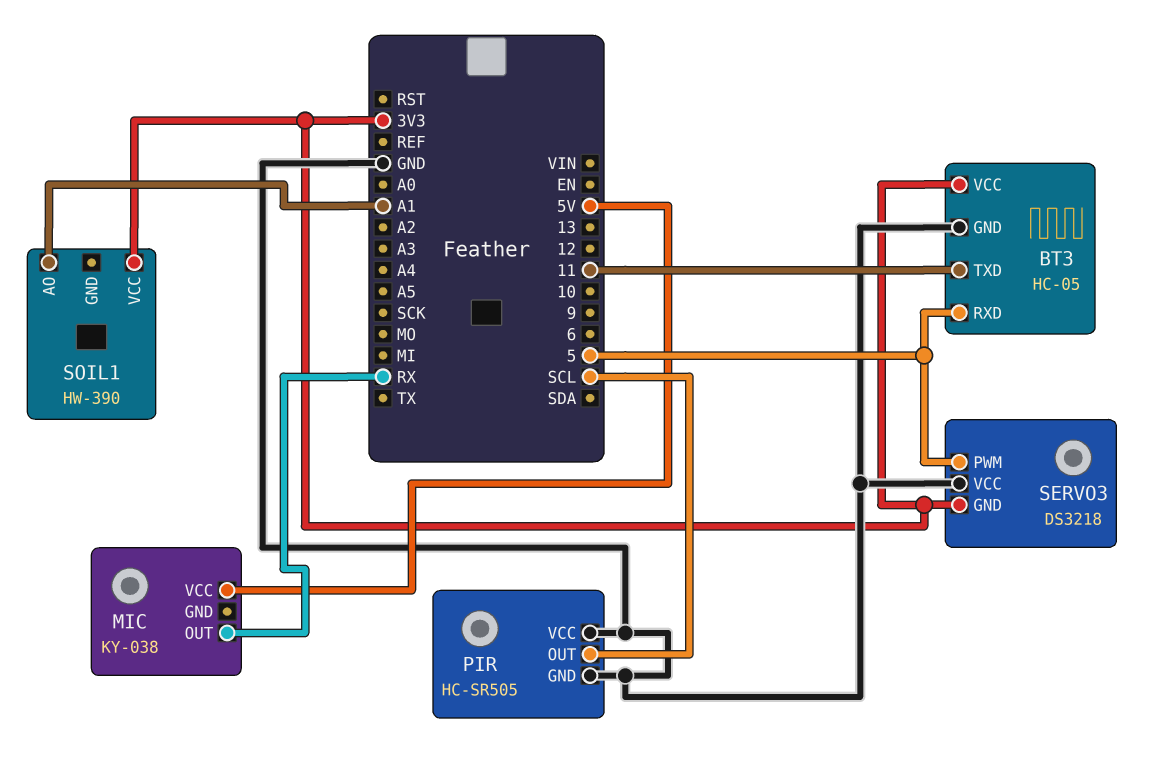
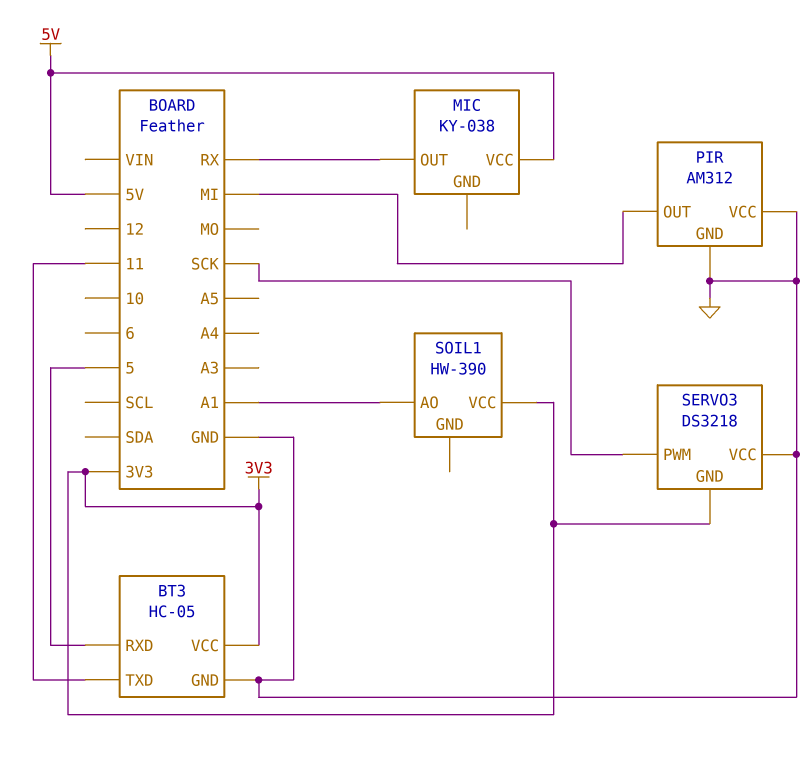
PIR: HC-SR505 -> AM312
PIR pin OUT: SCL -> MI
SERVO3 pin PWM: 5 -> SCK

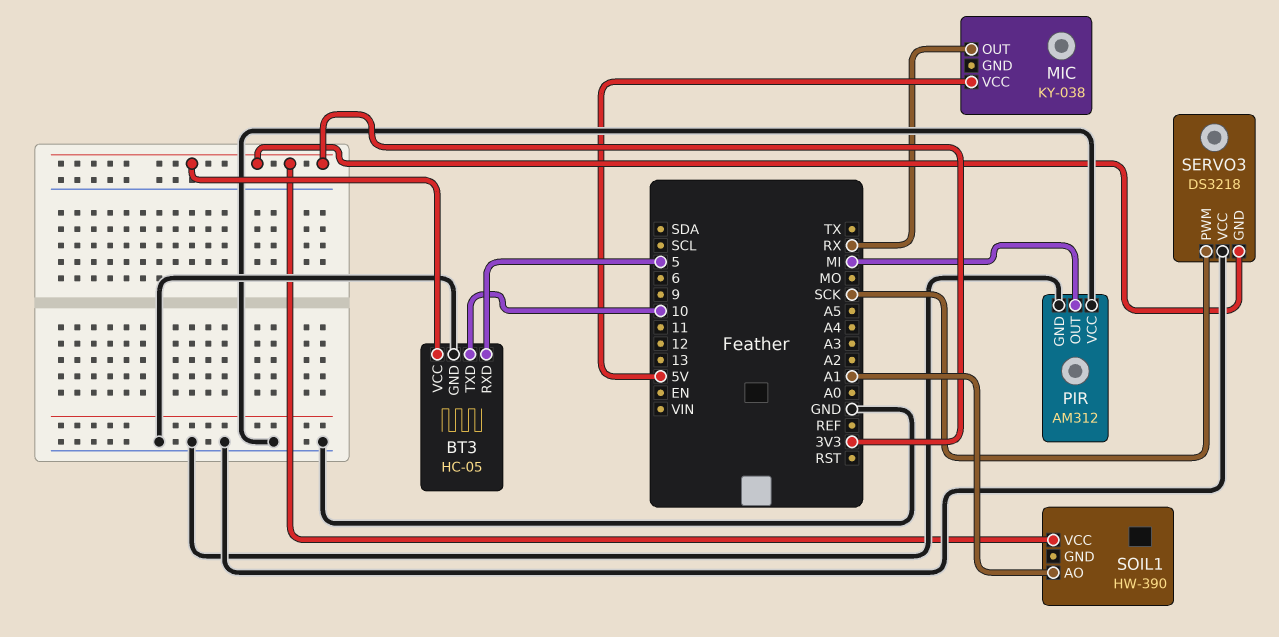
BT3 pin TXD: 11 -> 10

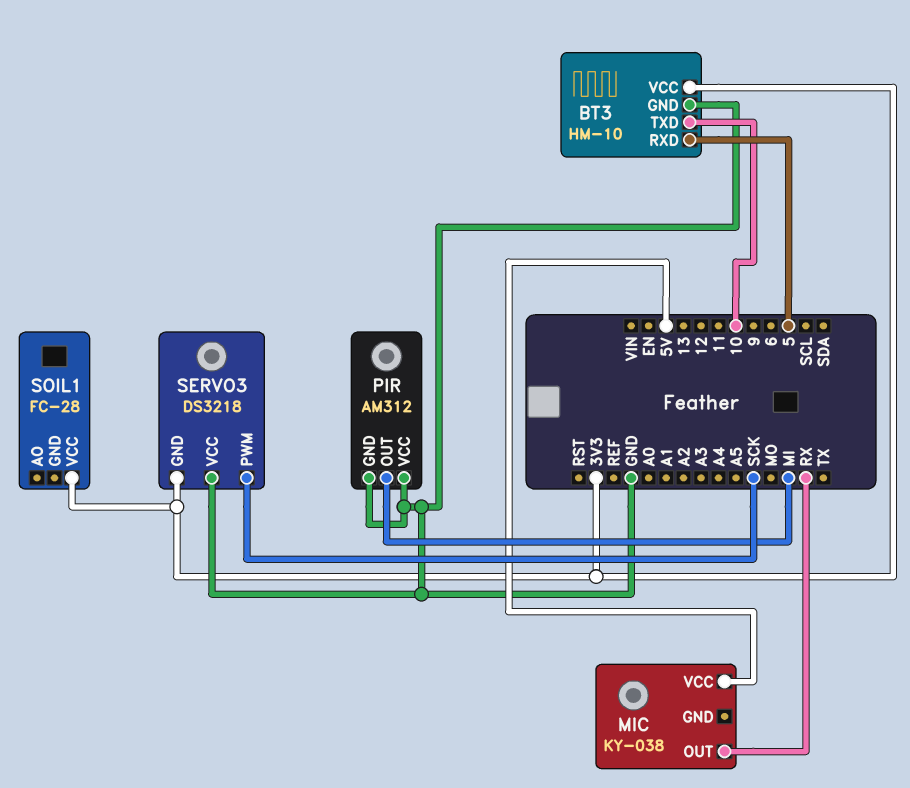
BT3: HC-05 -> HM-10
SOIL1: HW-390 -> FC-28
SOIL1 pin AO: A1 -> none

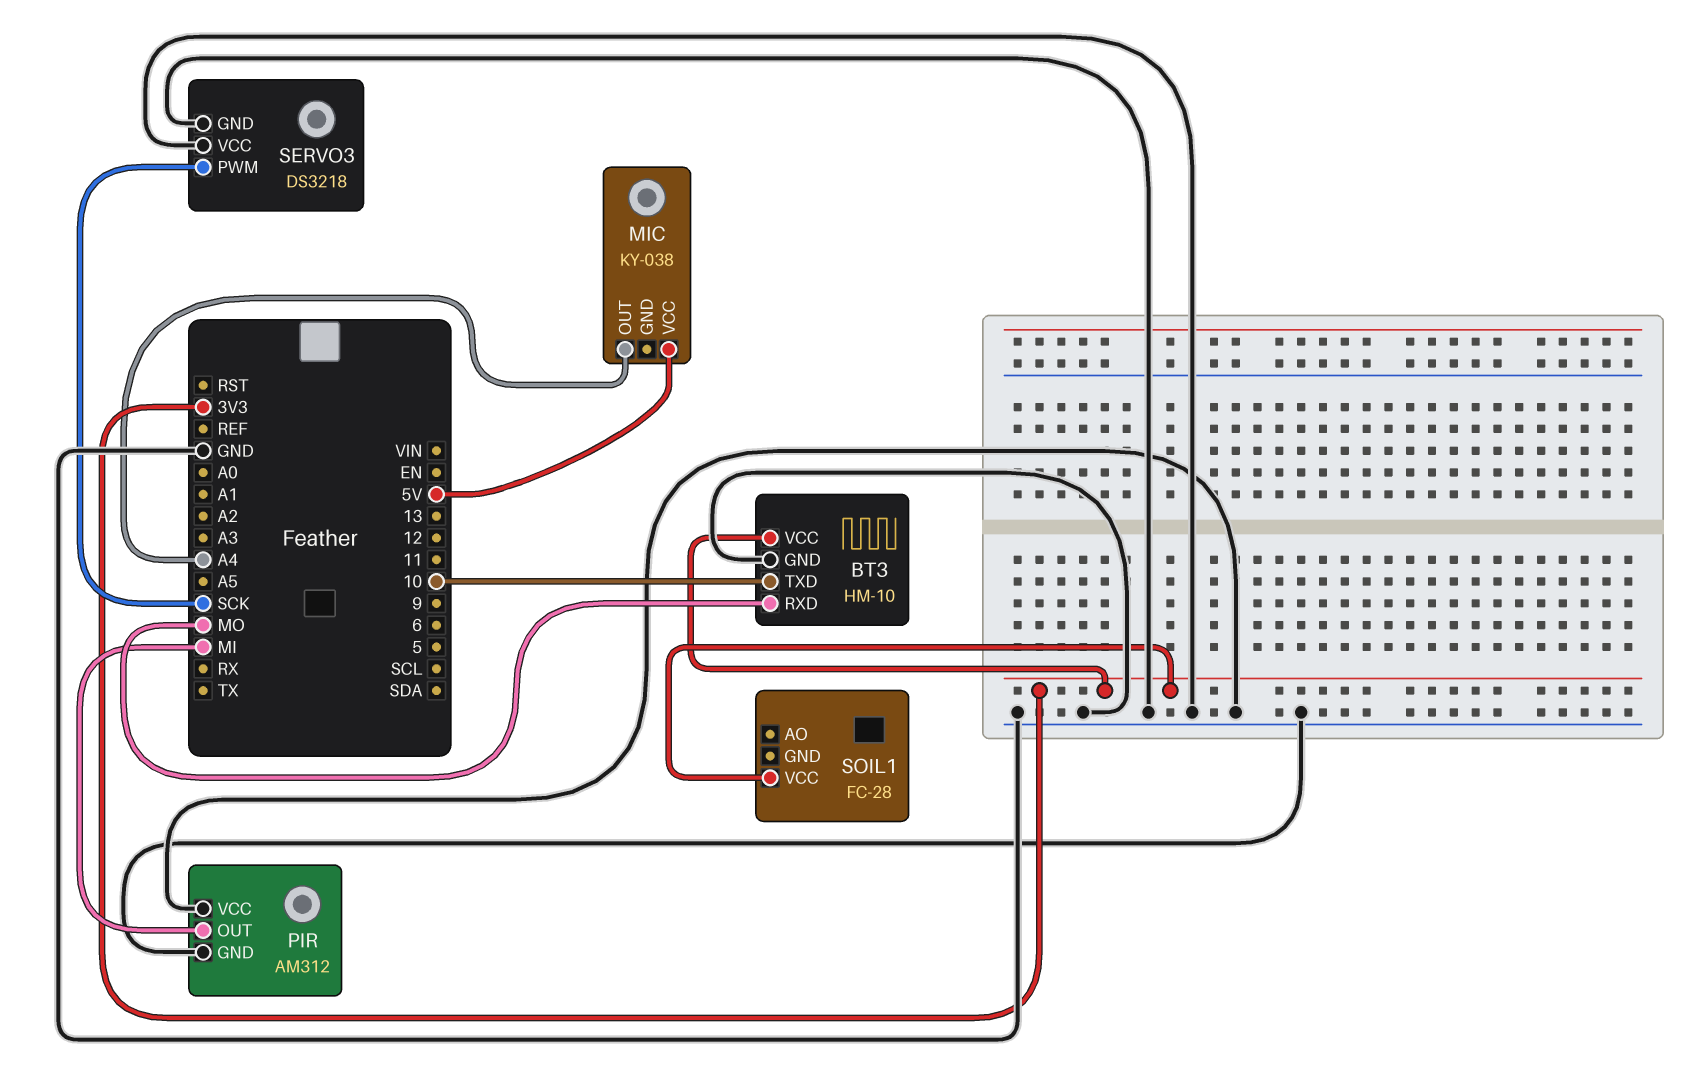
BT3 pin RXD: 5 -> MO
MIC pin OUT: RX -> A4
SERVO3 pin GND: 3V3 -> GND

